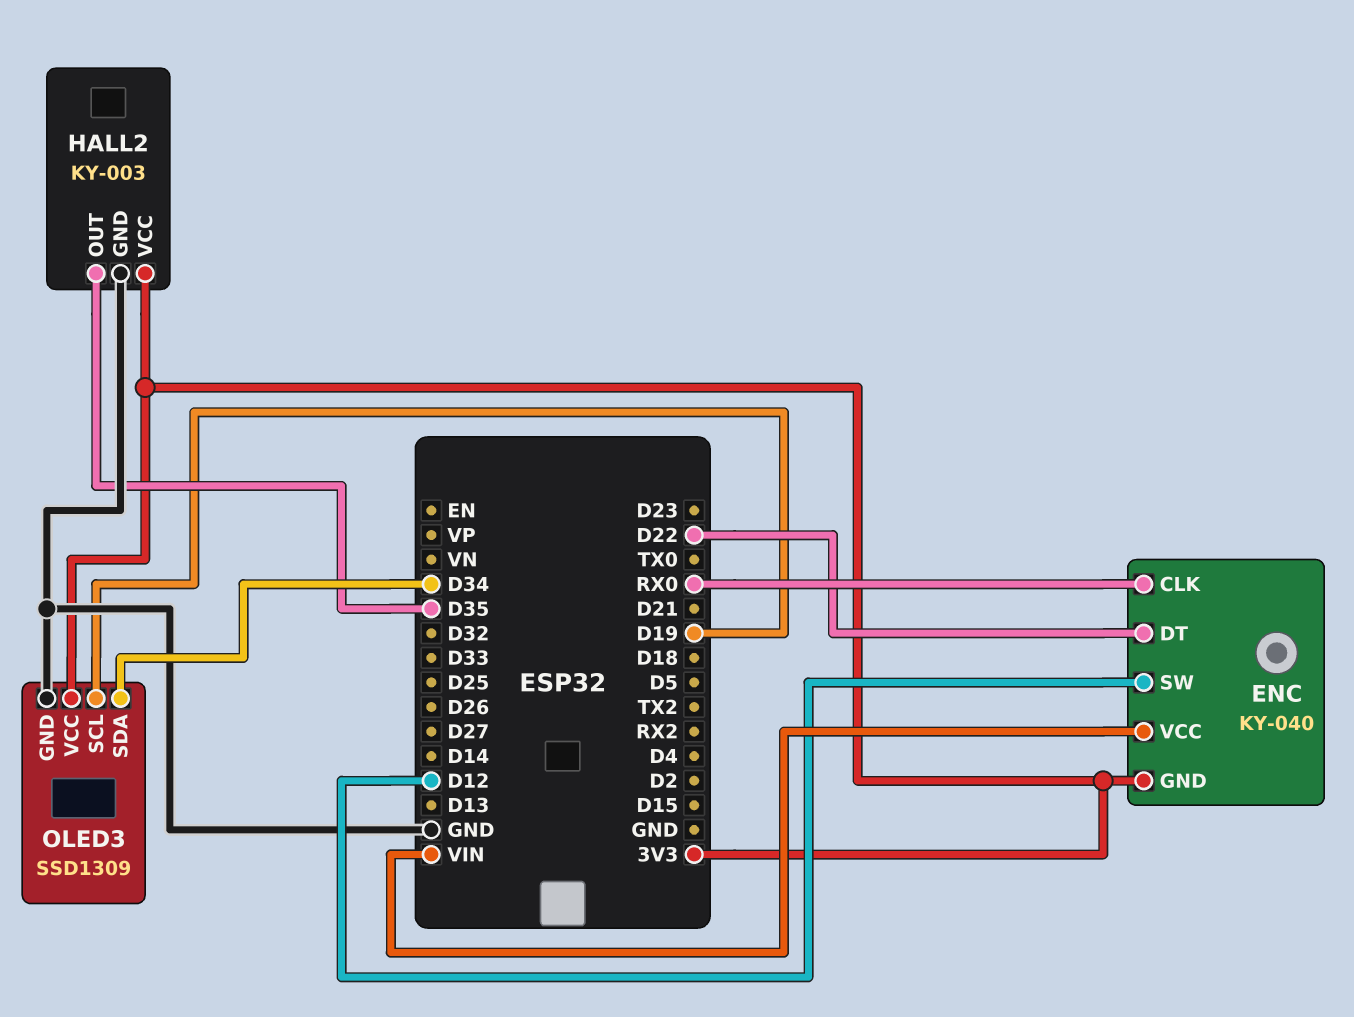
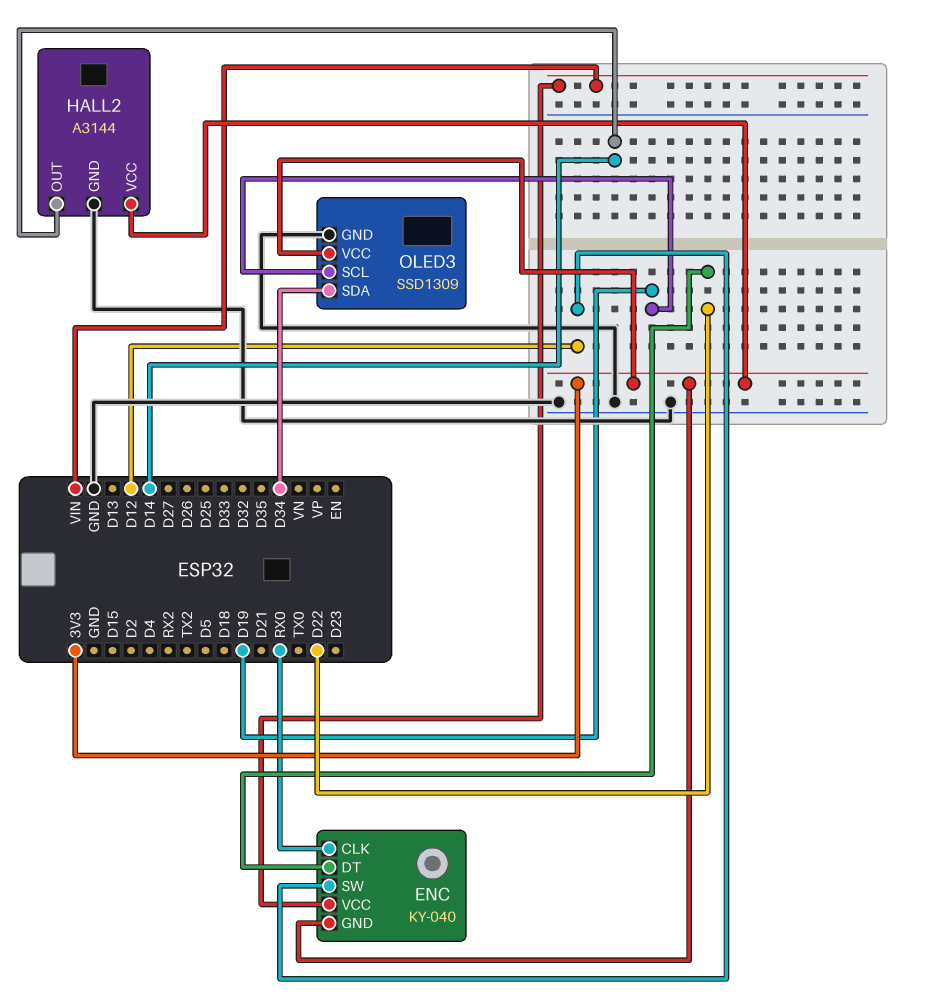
HALL2: KY-003 -> A3144
HALL2 pin OUT: D35 -> D14

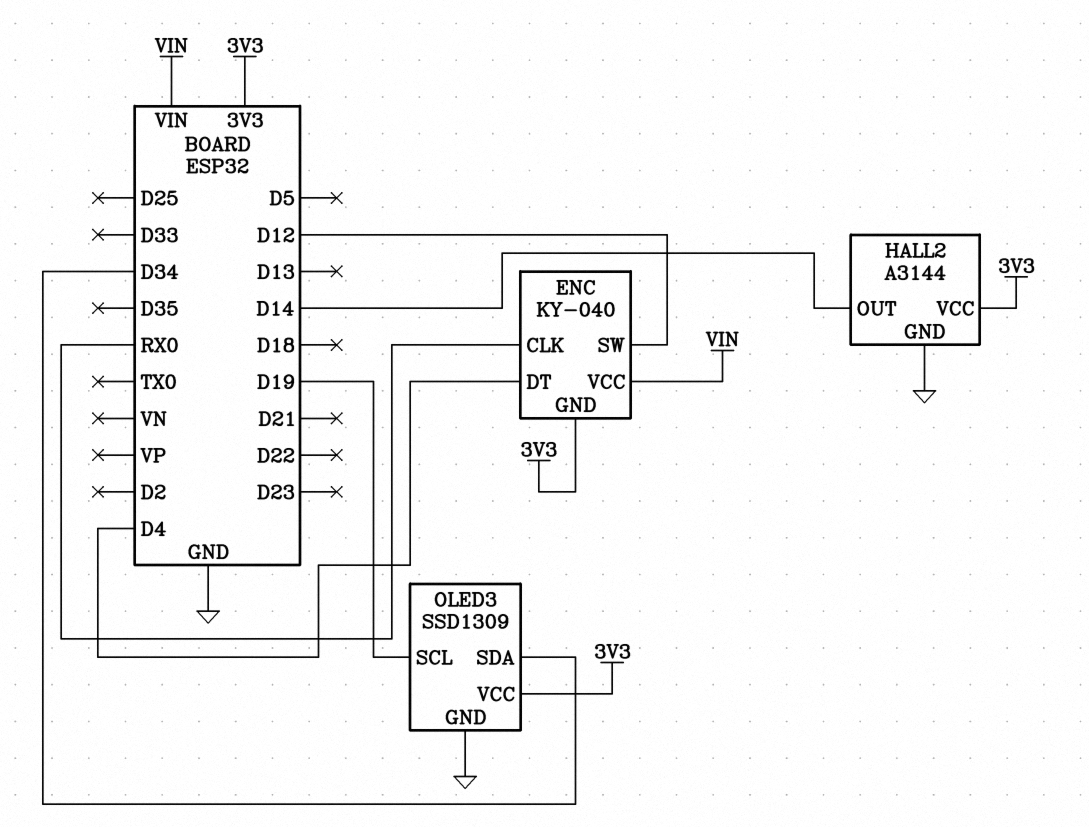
ENC pin DT: D22 -> D4

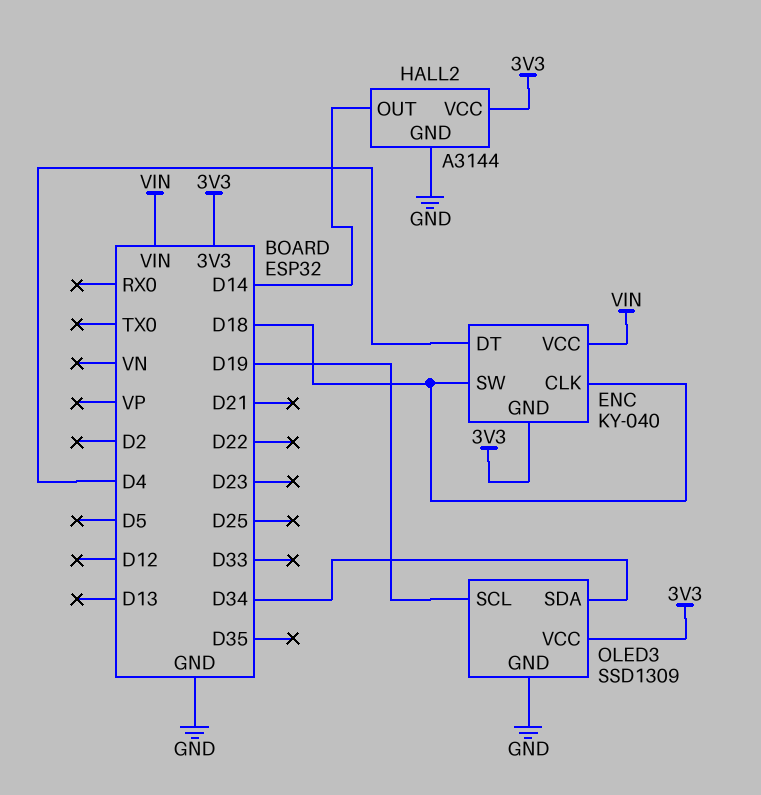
ENC pin CLK: RX0 -> D18
ENC pin SW: D12 -> D18

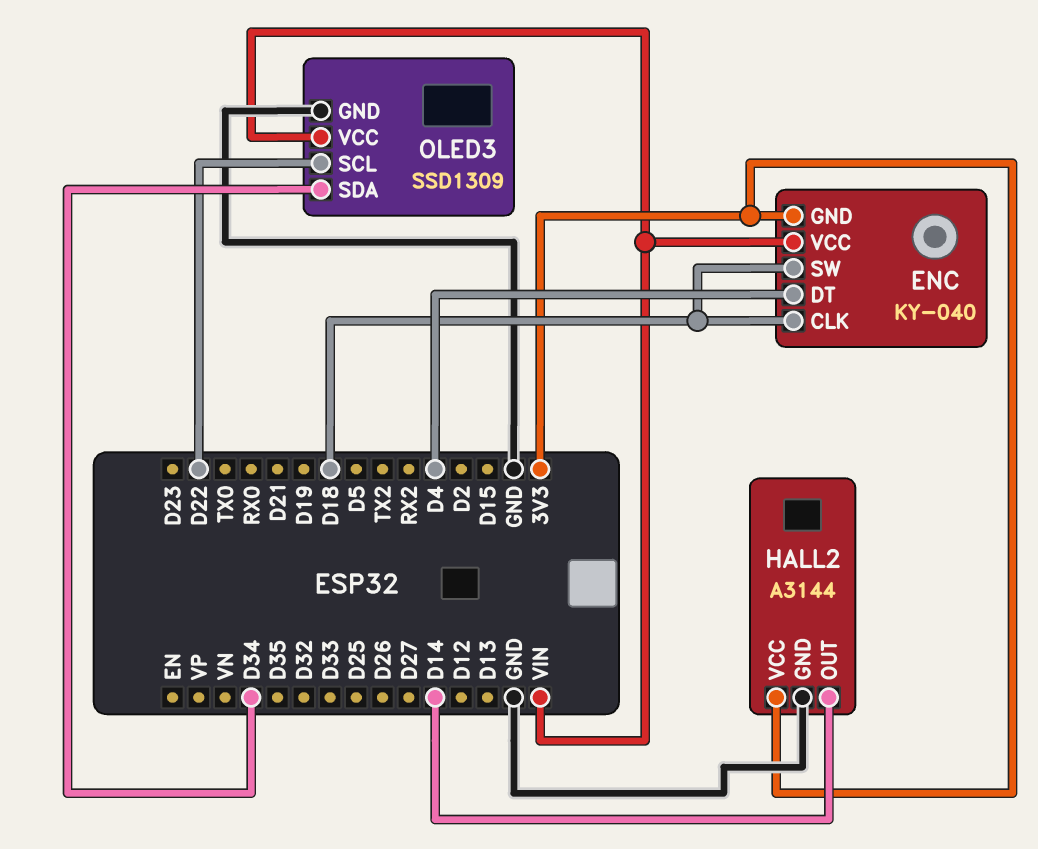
OLED3 pin SCL: D19 -> D22
OLED3 pin VCC: 3V3 -> VIN

